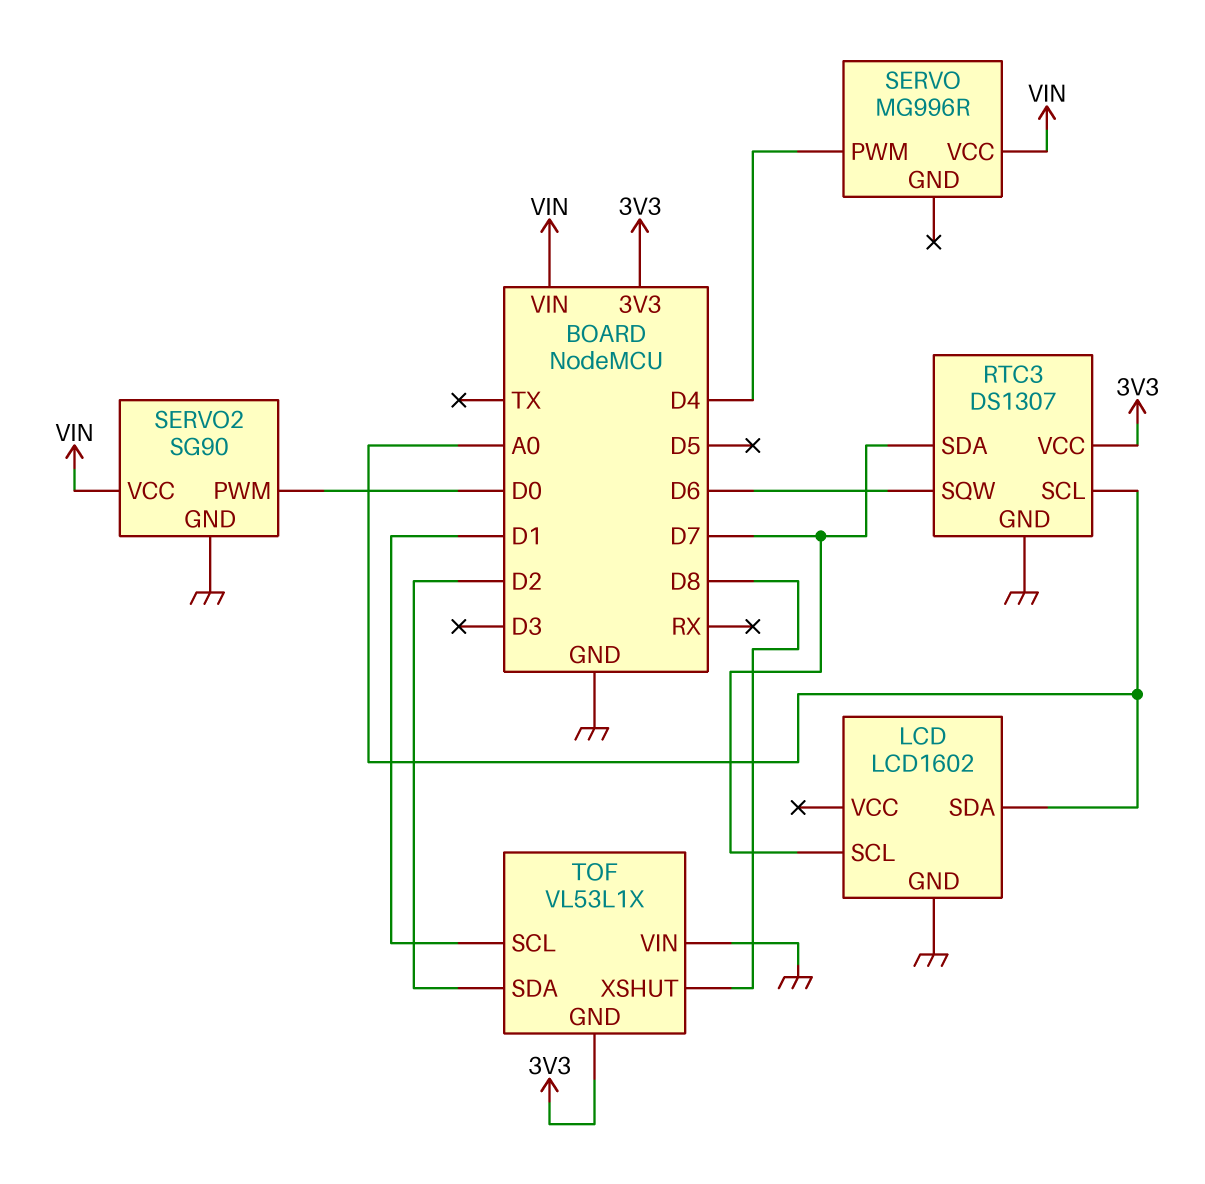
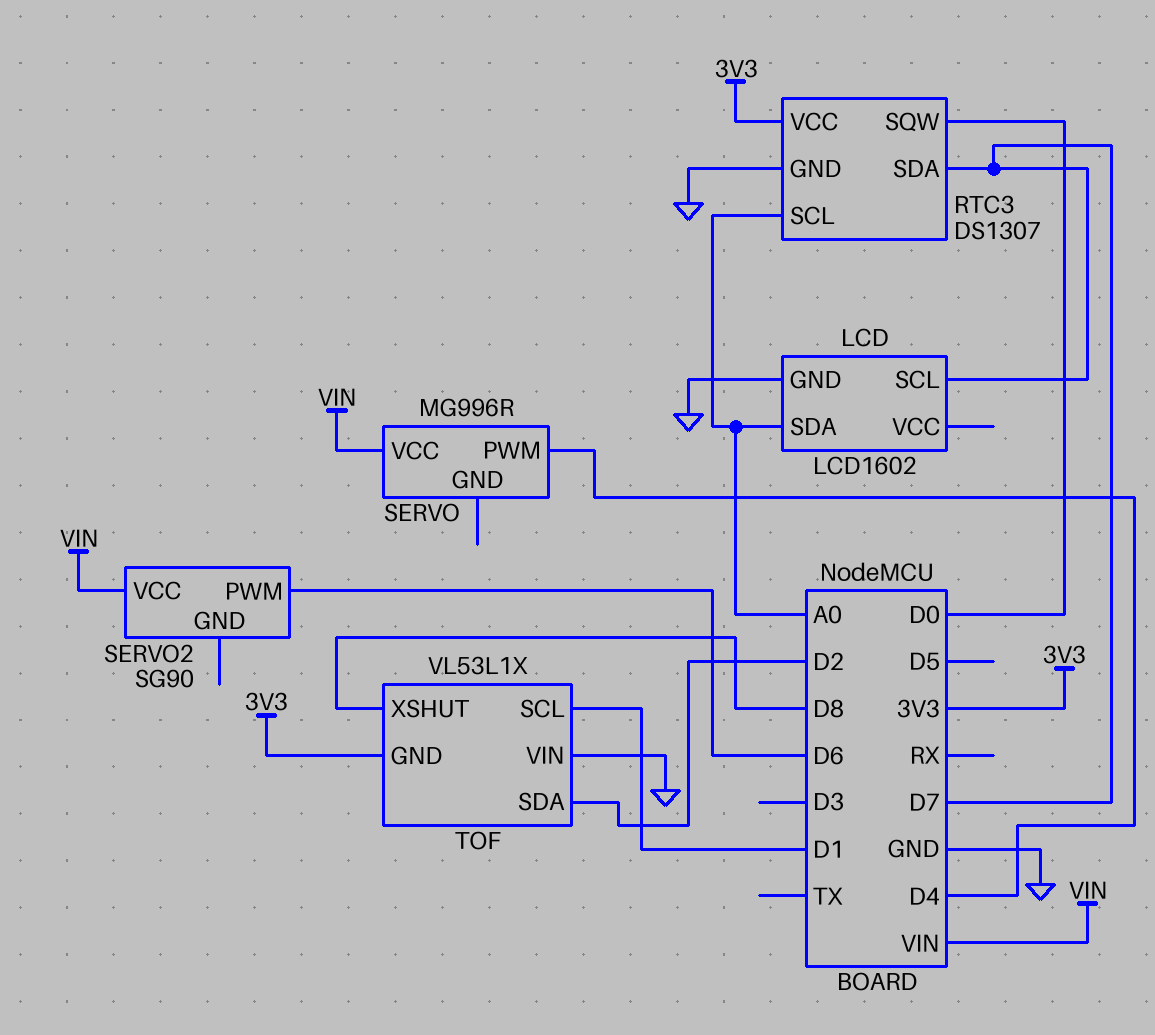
RTC3 pin SQW: D6 -> D0
SERVO2 pin GND: GND -> none
SERVO2 pin PWM: D0 -> D6

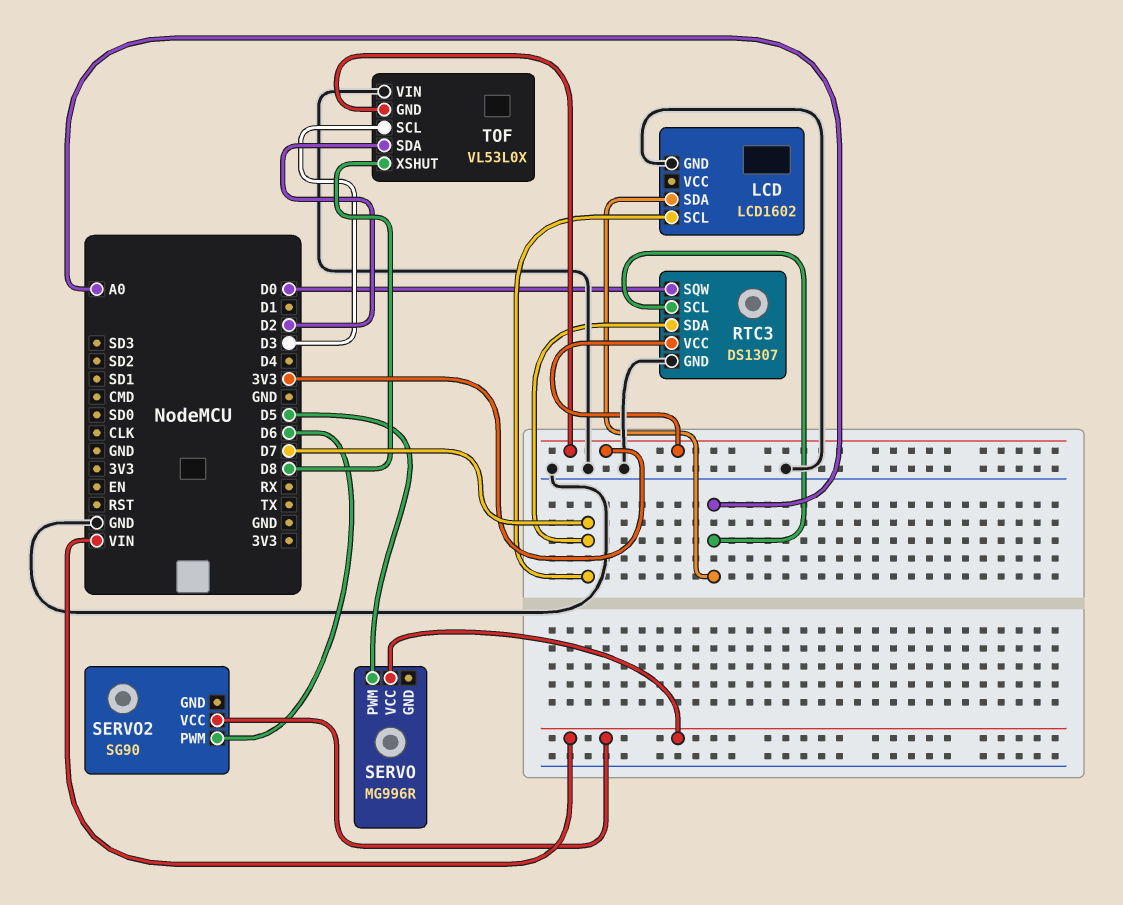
SERVO pin PWM: D4 -> D5
TOF: VL53L1X -> VL53L0X
TOF pin SCL: D1 -> D3

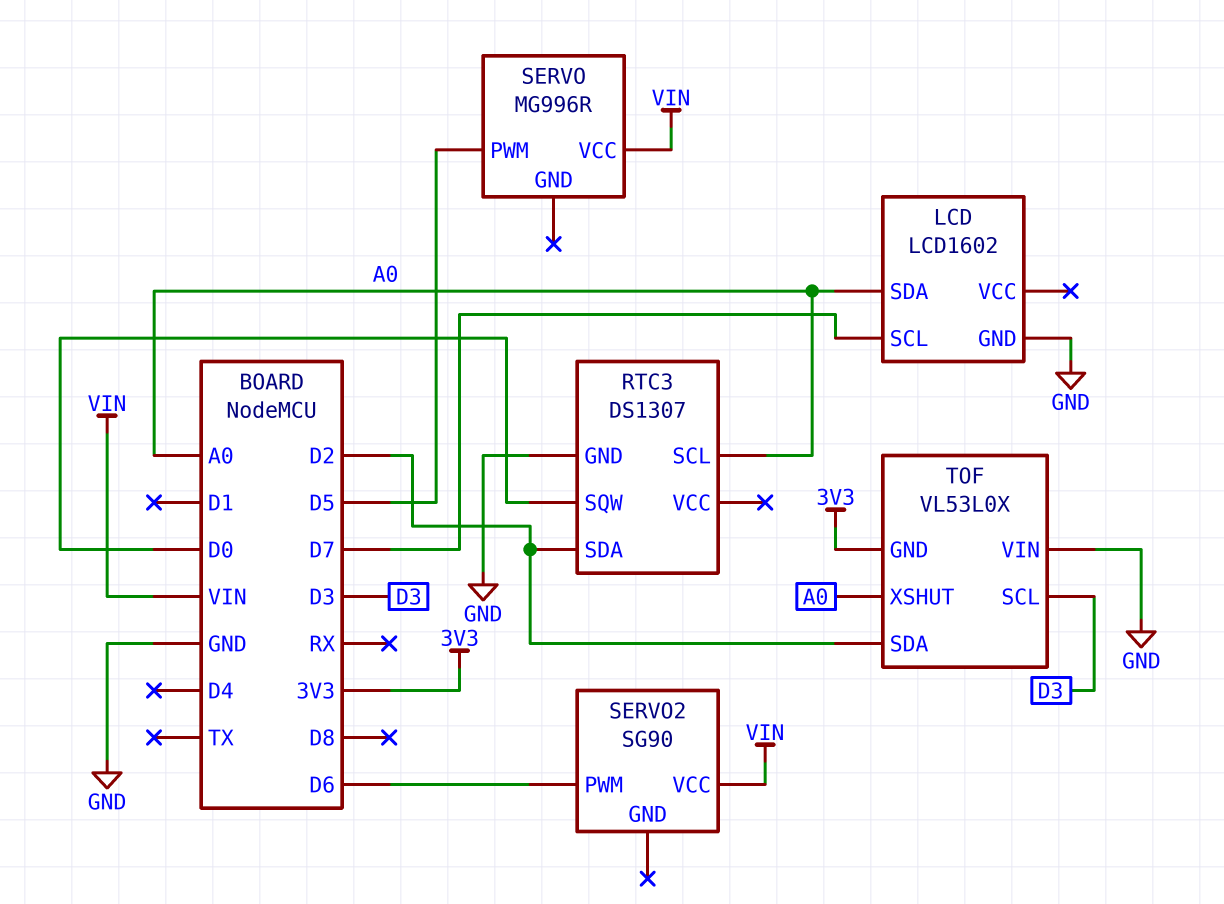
RTC3 pin SDA: D7 -> D2
RTC3 pin VCC: 3V3 -> none
TOF pin XSHUT: D8 -> A0

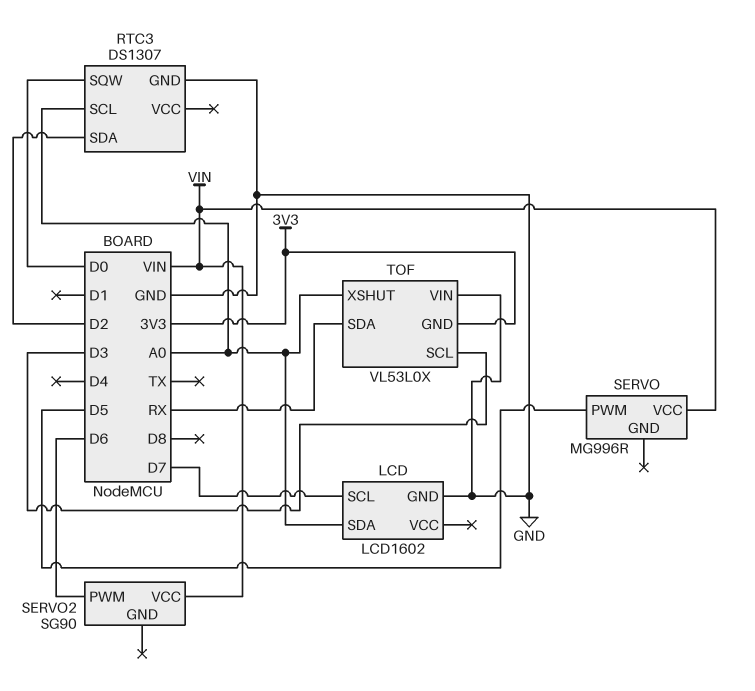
TOF pin SDA: D2 -> RX

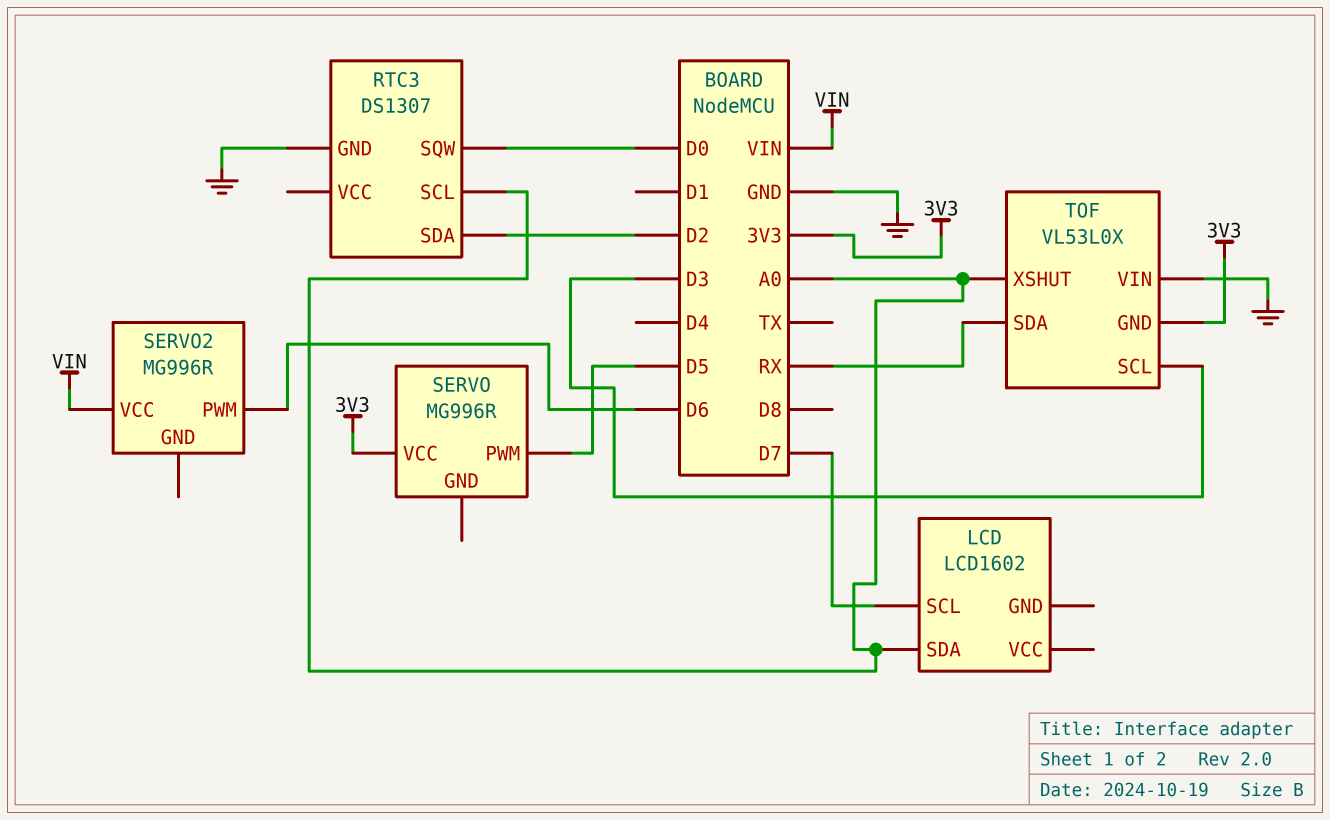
LCD pin GND: GND -> none
SERVO pin VCC: VIN -> 3V3
SERVO2: SG90 -> MG996R

